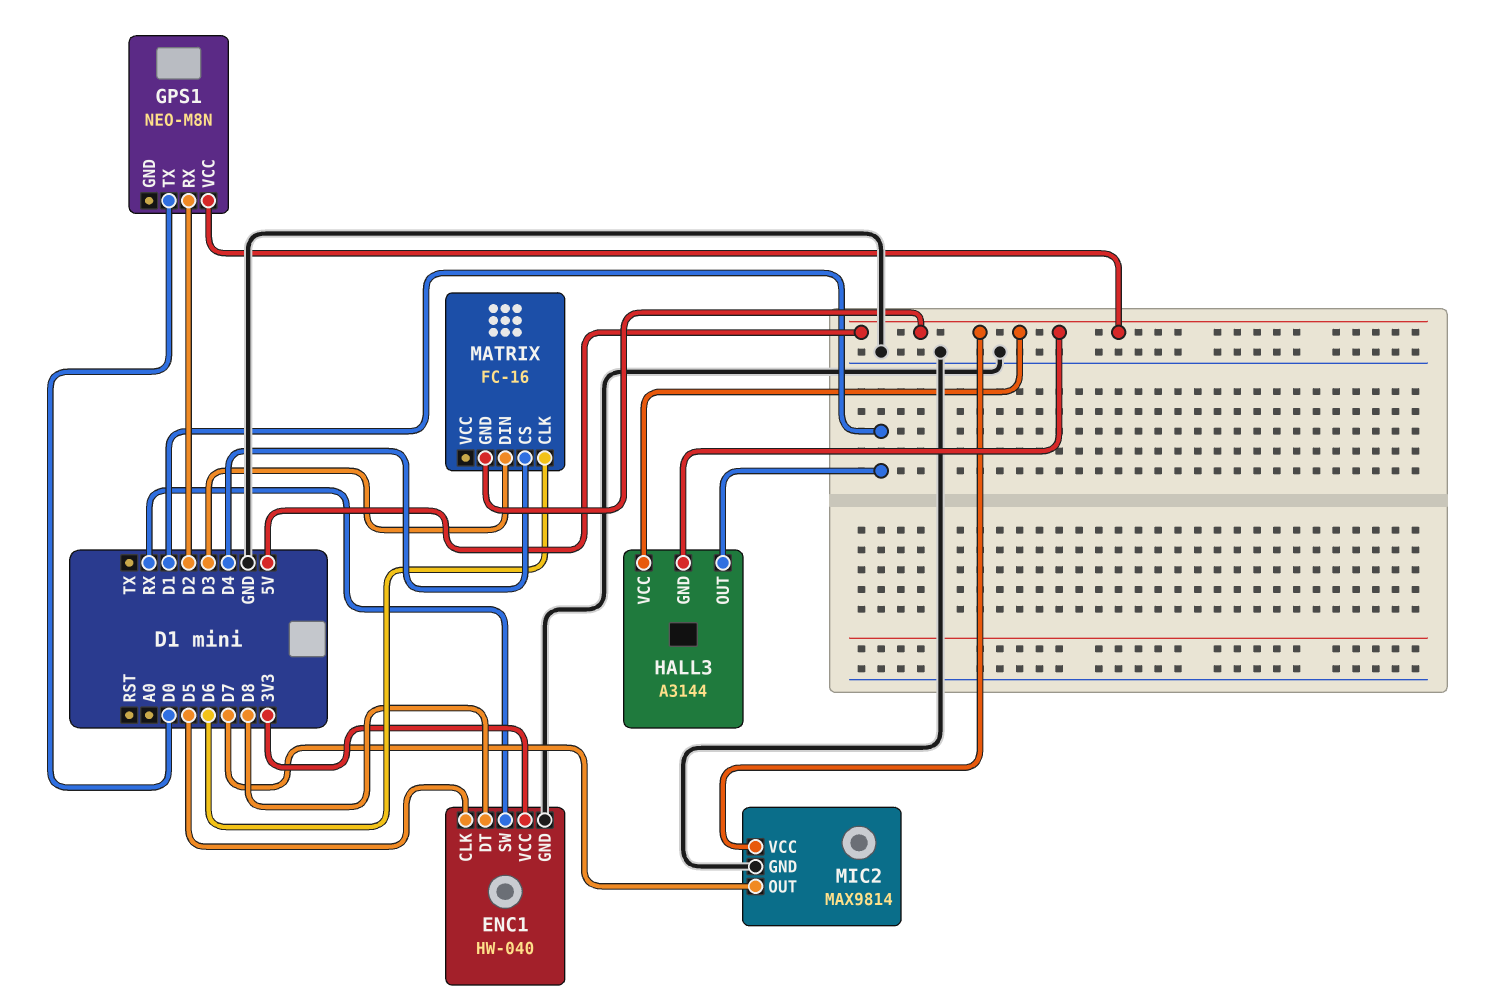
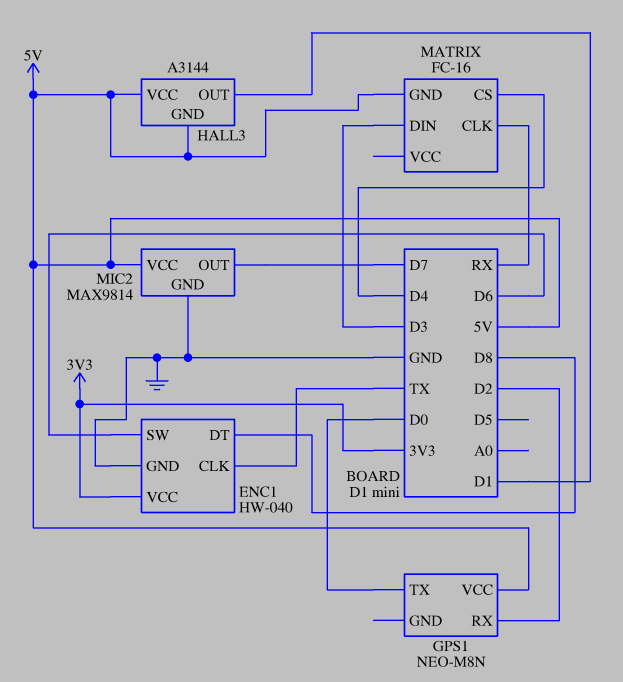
ENC1 pin CLK: D5 -> TX
ENC1 pin SW: RX -> D6
MATRIX pin CLK: D6 -> RX

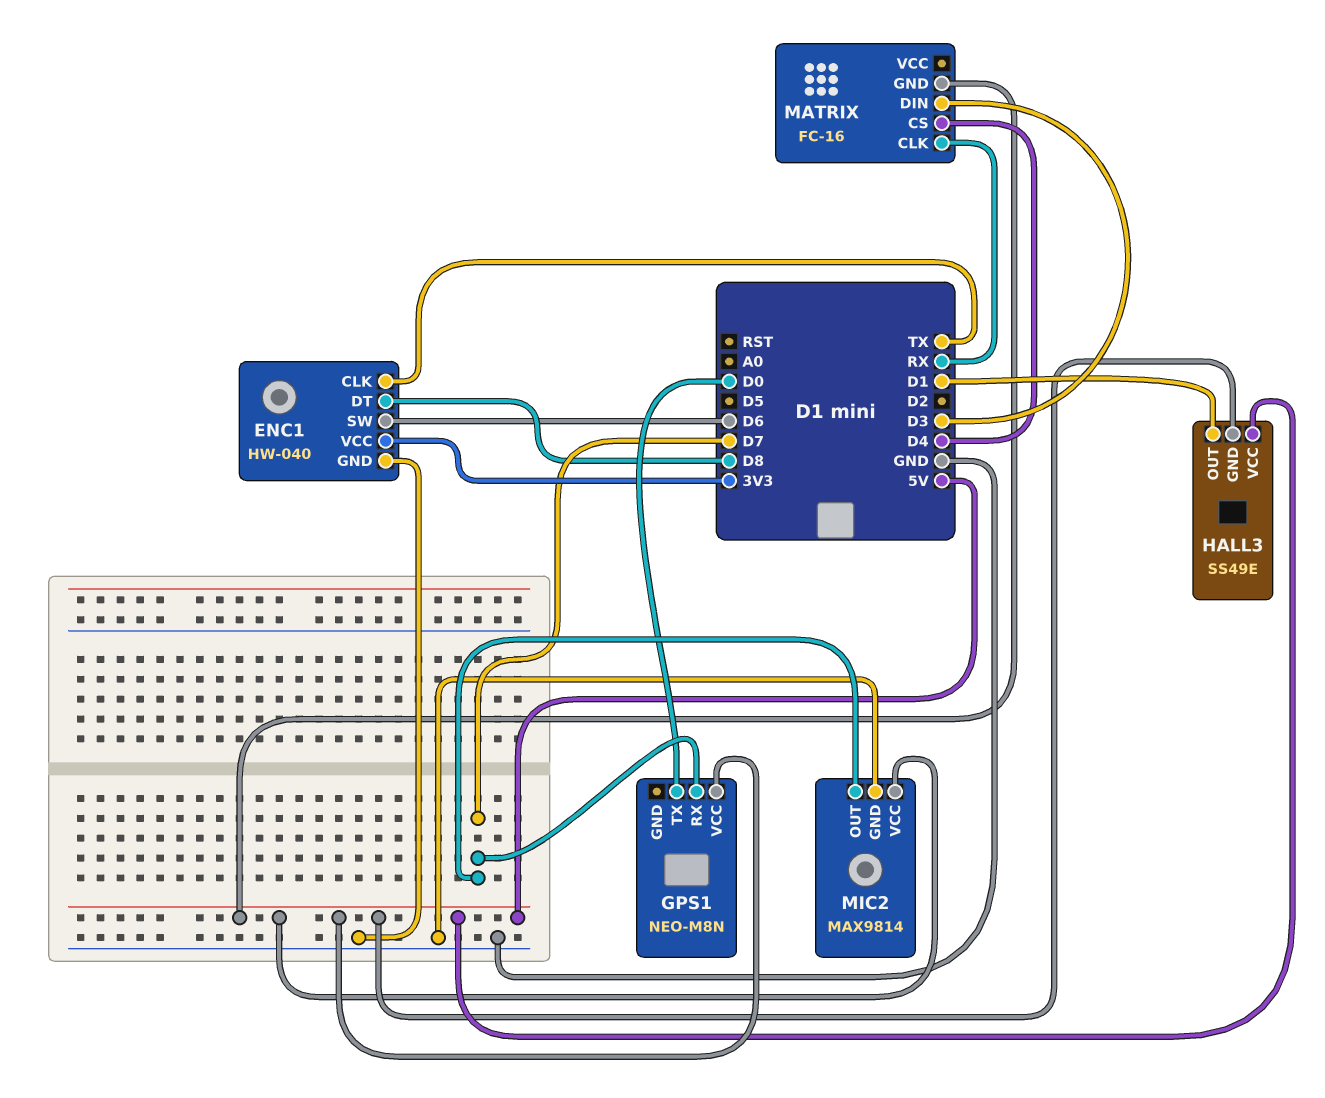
GPS1 pin RX: D2 -> D7
HALL3: A3144 -> SS49E

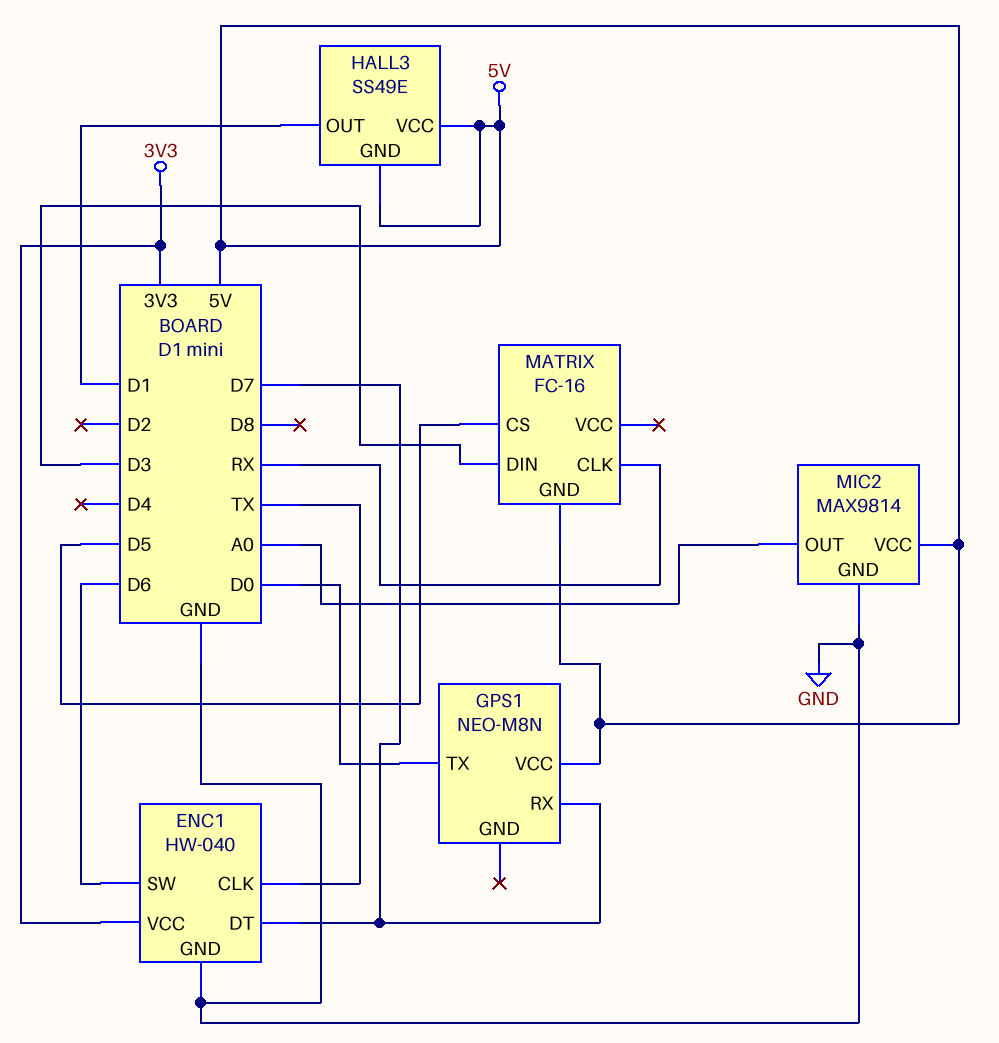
ENC1 pin DT: D8 -> D7
MATRIX pin CS: D4 -> D5
MIC2 pin OUT: D7 -> A0

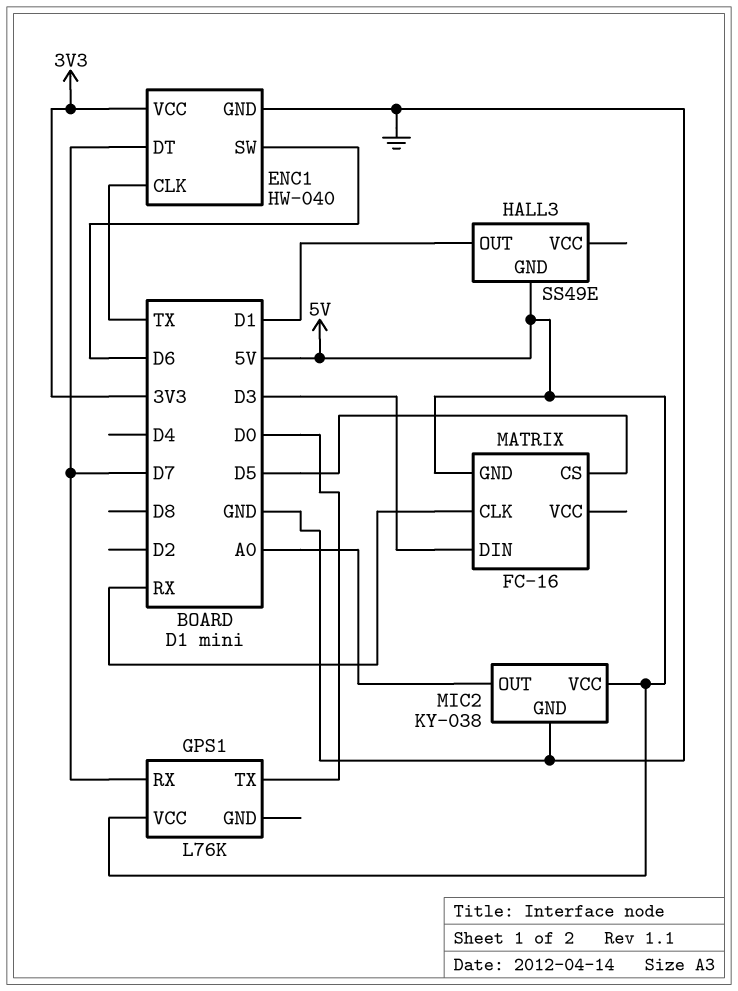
GPS1: NEO-M8N -> L76K
HALL3 pin VCC: 5V -> none
MIC2: MAX9814 -> KY-038

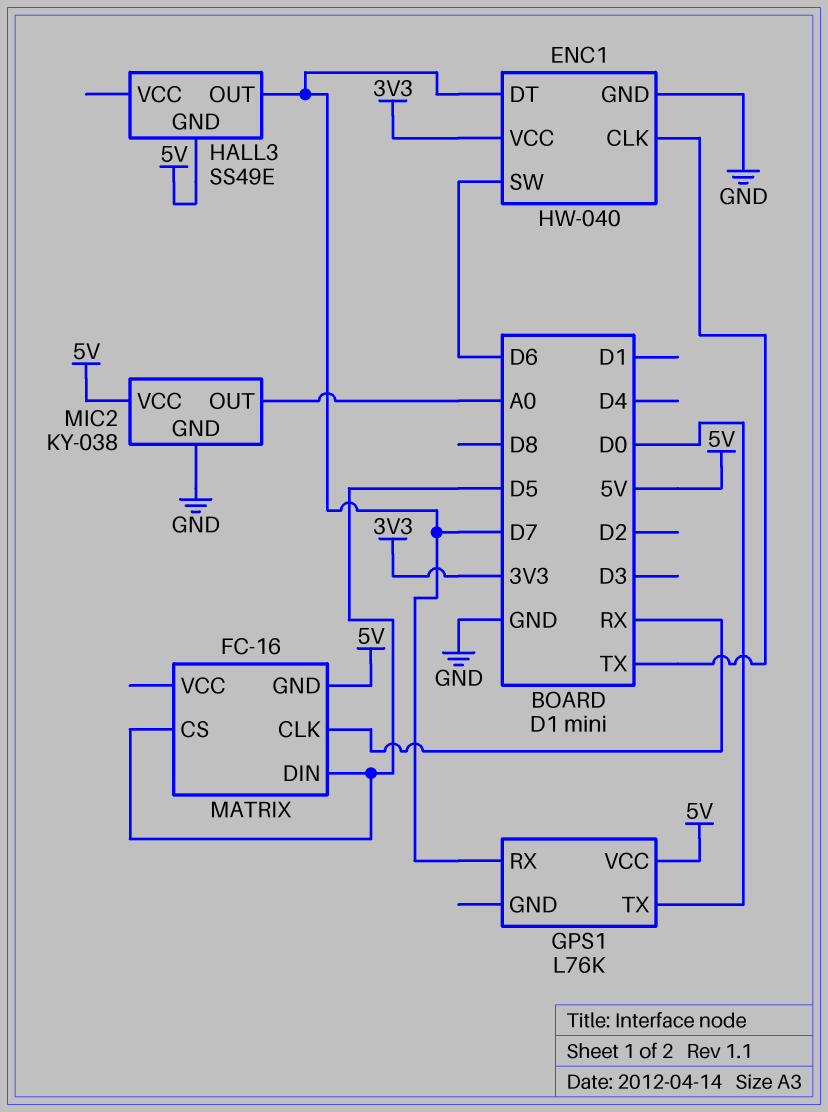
HALL3 pin OUT: D1 -> D7
MATRIX pin DIN: D3 -> D5

